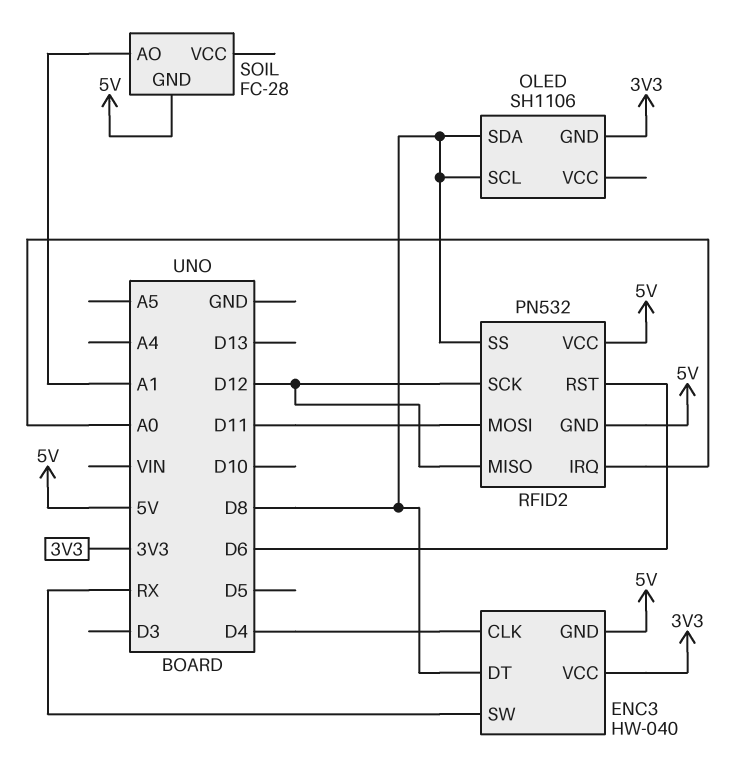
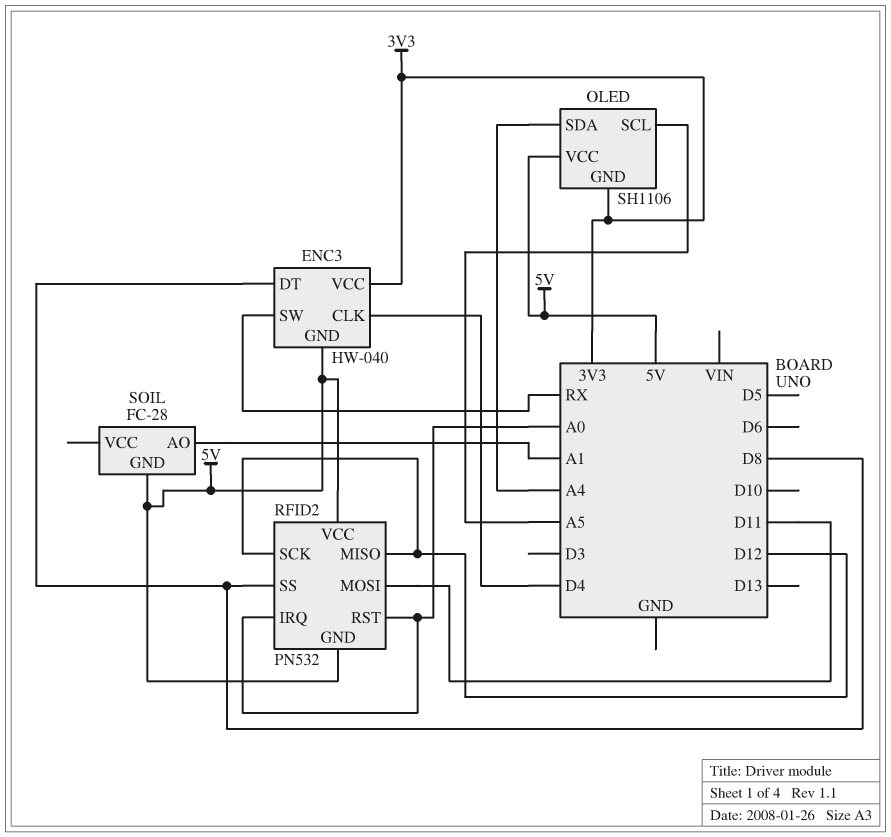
OLED pin SCL: D8 -> A5
OLED pin SDA: D8 -> A4
OLED pin VCC: none -> 5V
RFID2 pin RST: D6 -> A0

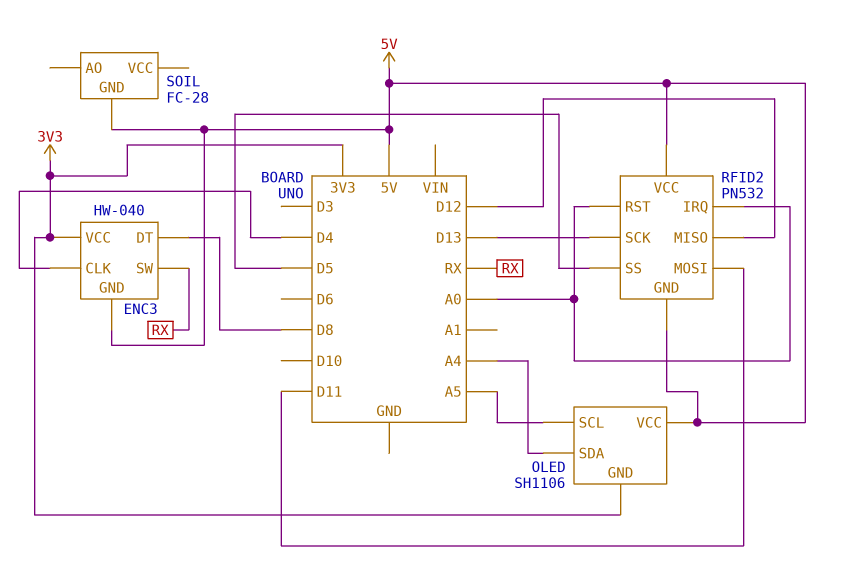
RFID2 pin SCK: D12 -> D13
RFID2 pin SS: D8 -> D5
SOIL pin AO: A1 -> none

